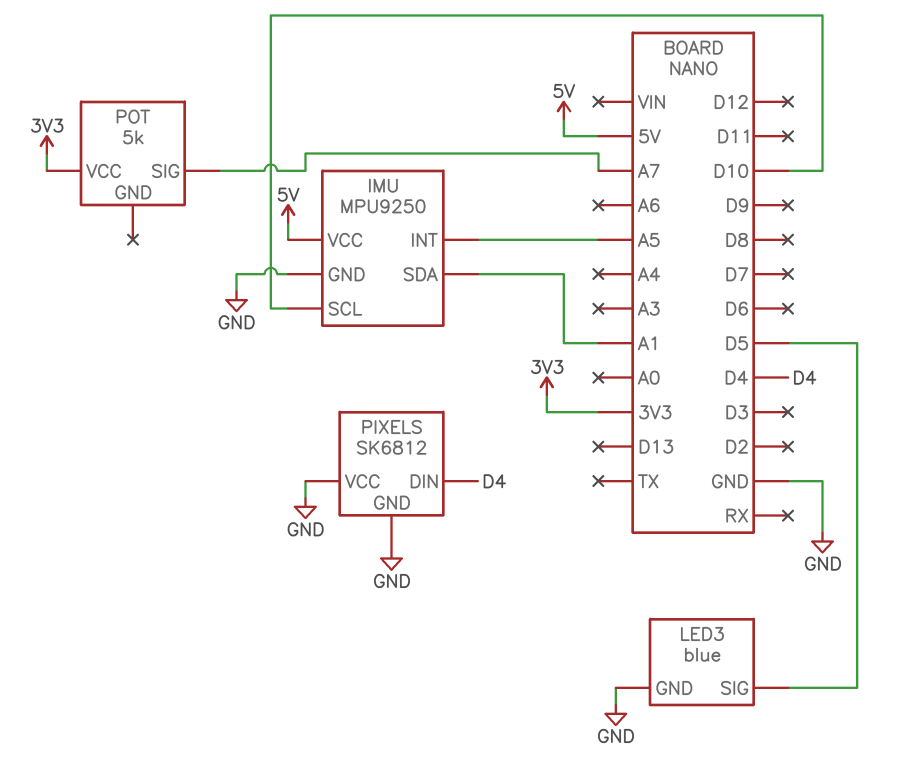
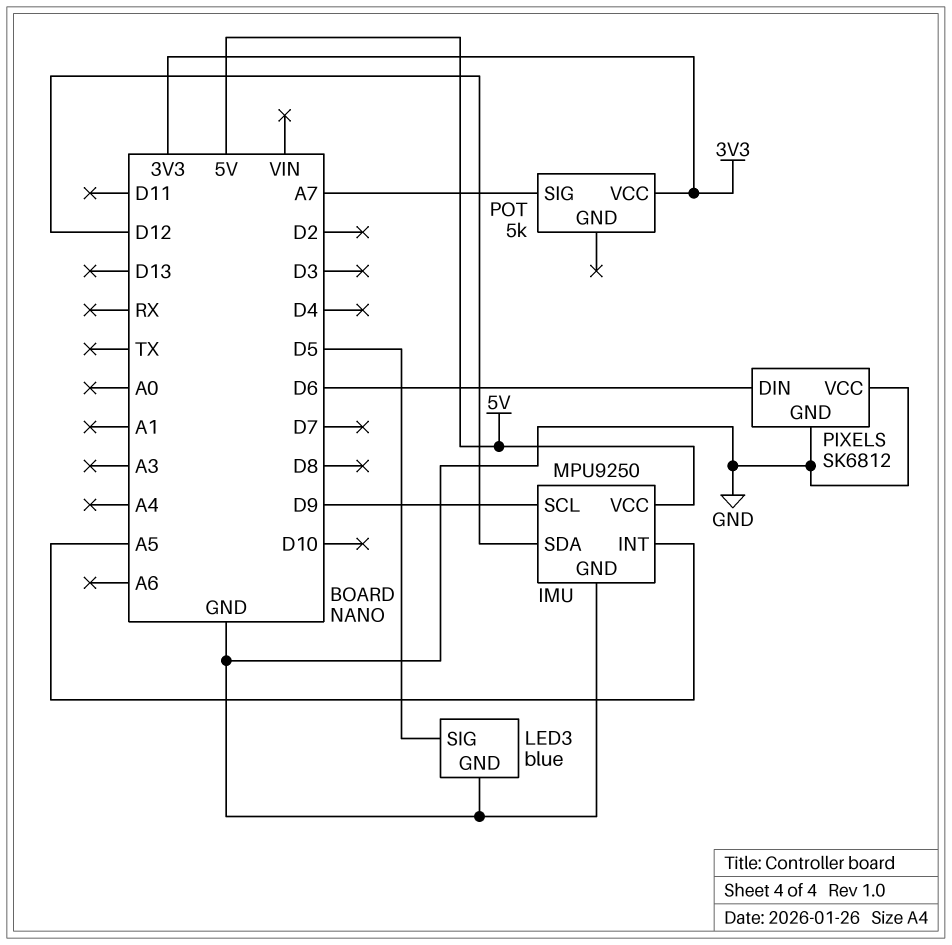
IMU pin SCL: D10 -> D9
IMU pin SDA: A1 -> D12
PIXELS pin DIN: D4 -> D6

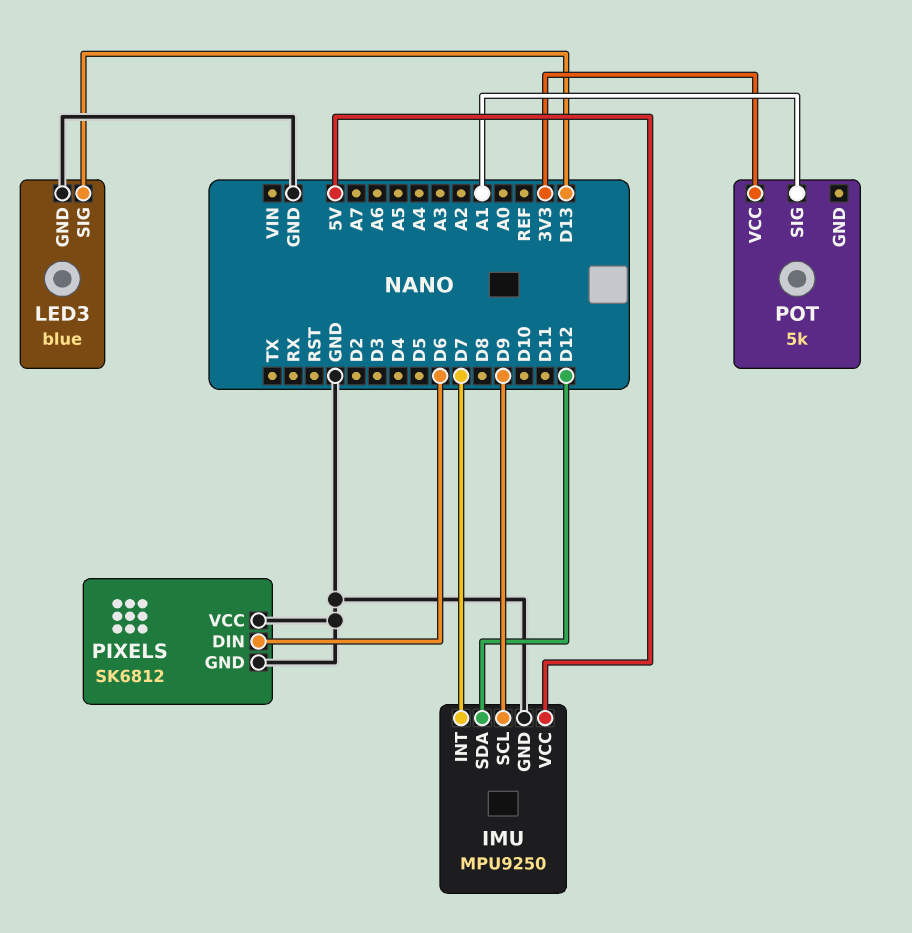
IMU pin INT: A5 -> D7
LED3 pin SIG: D5 -> D13
POT pin SIG: A7 -> A1

